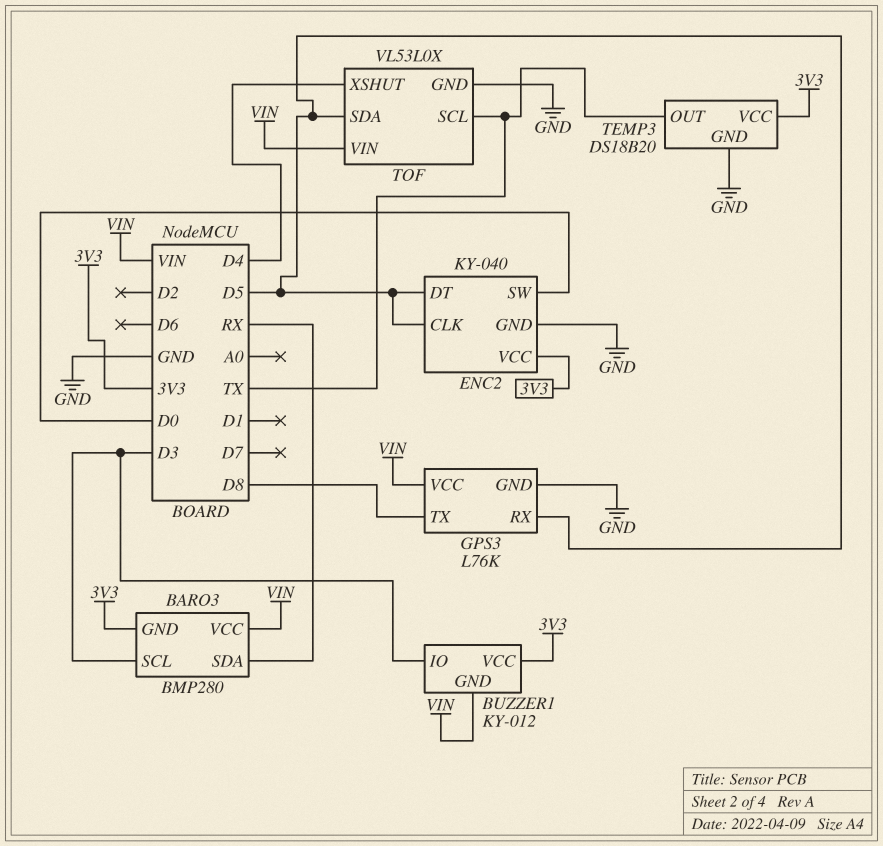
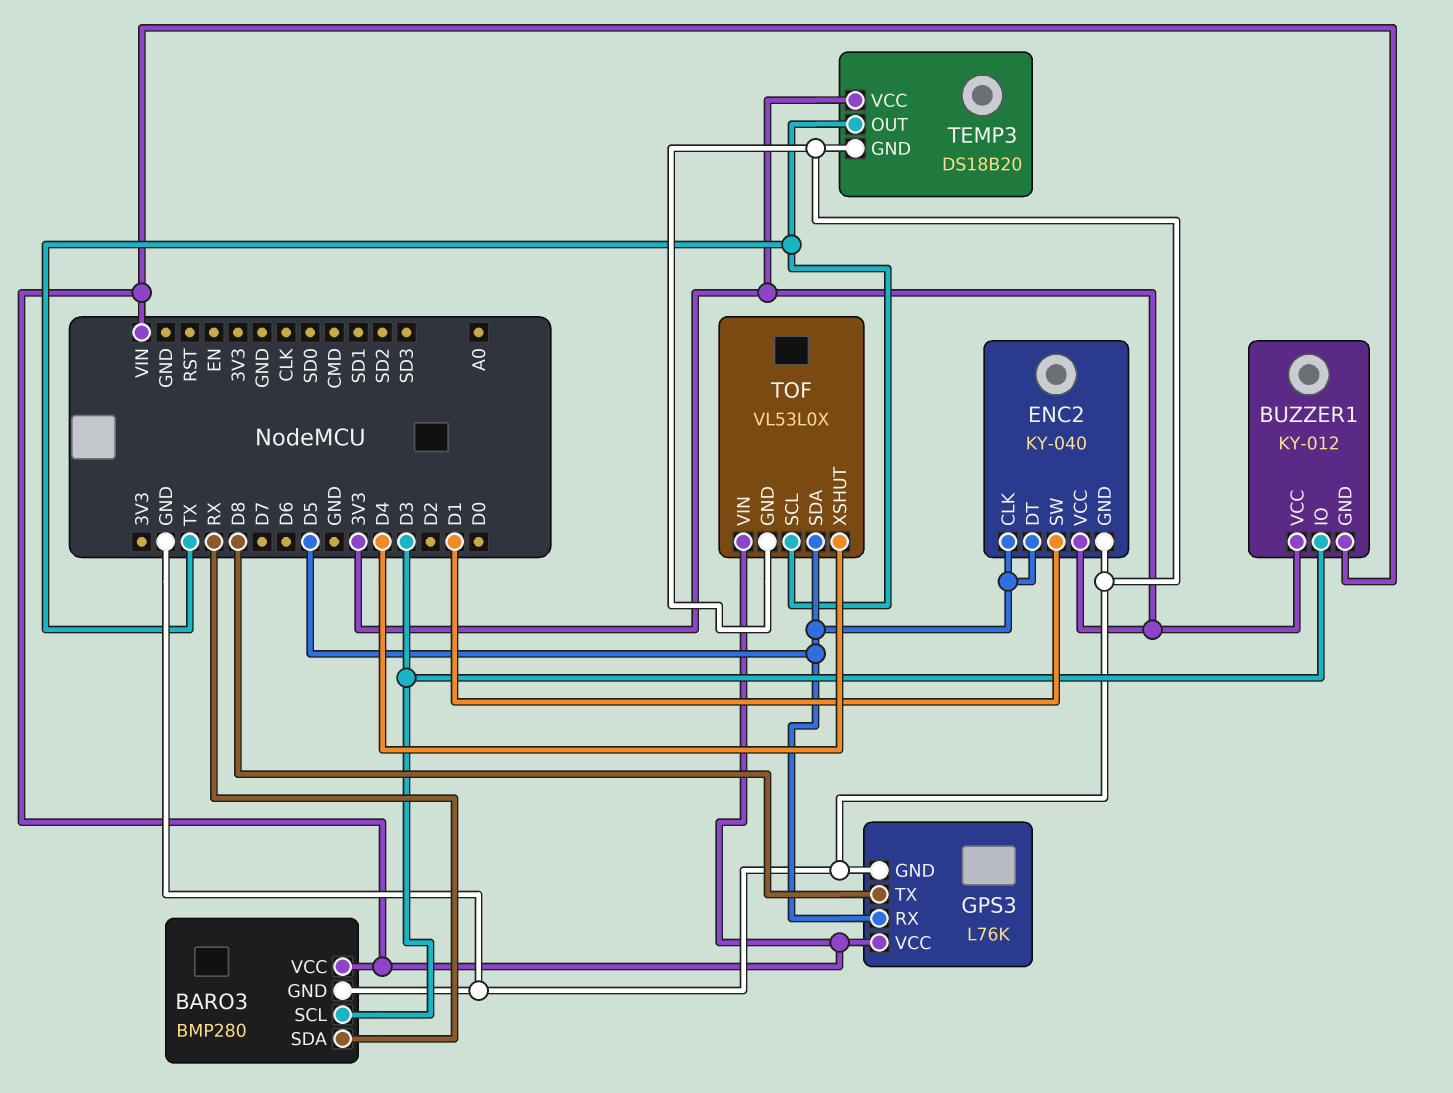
BARO3 pin GND: 3V3 -> GND
ENC2 pin SW: D0 -> D1

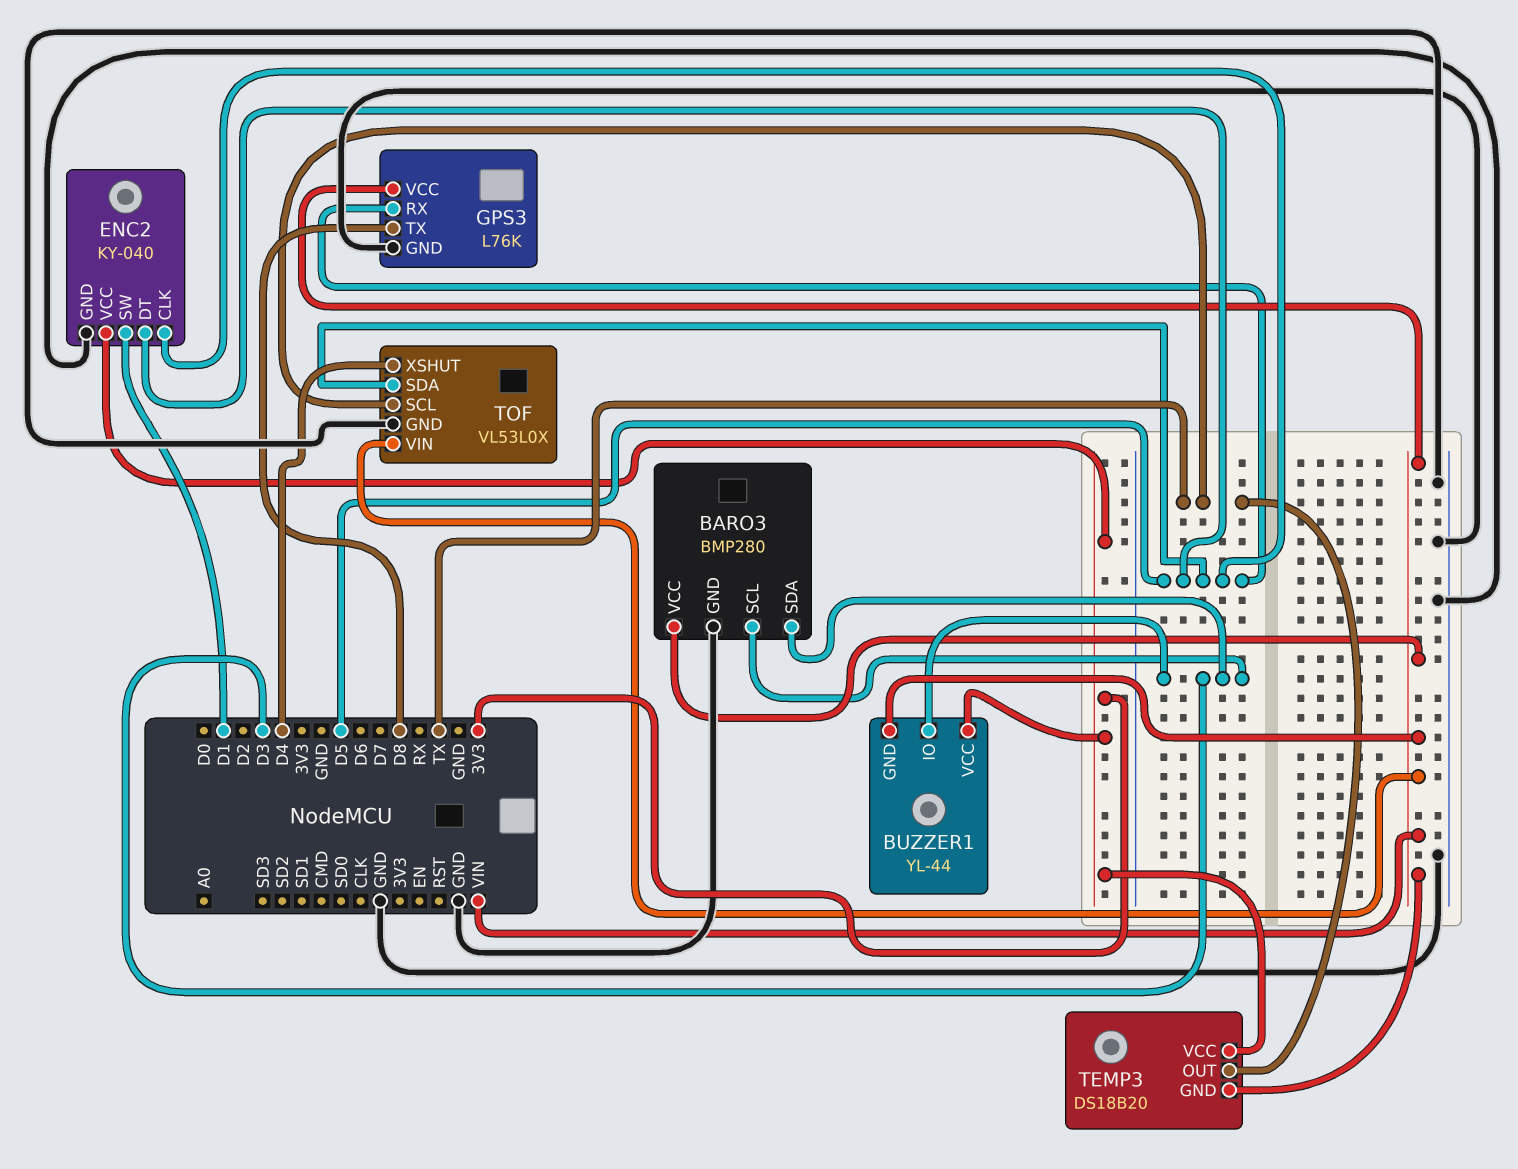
BARO3 pin SDA: RX -> D3
BUZZER1: KY-012 -> YL-44
TEMP3 pin GND: GND -> VIN

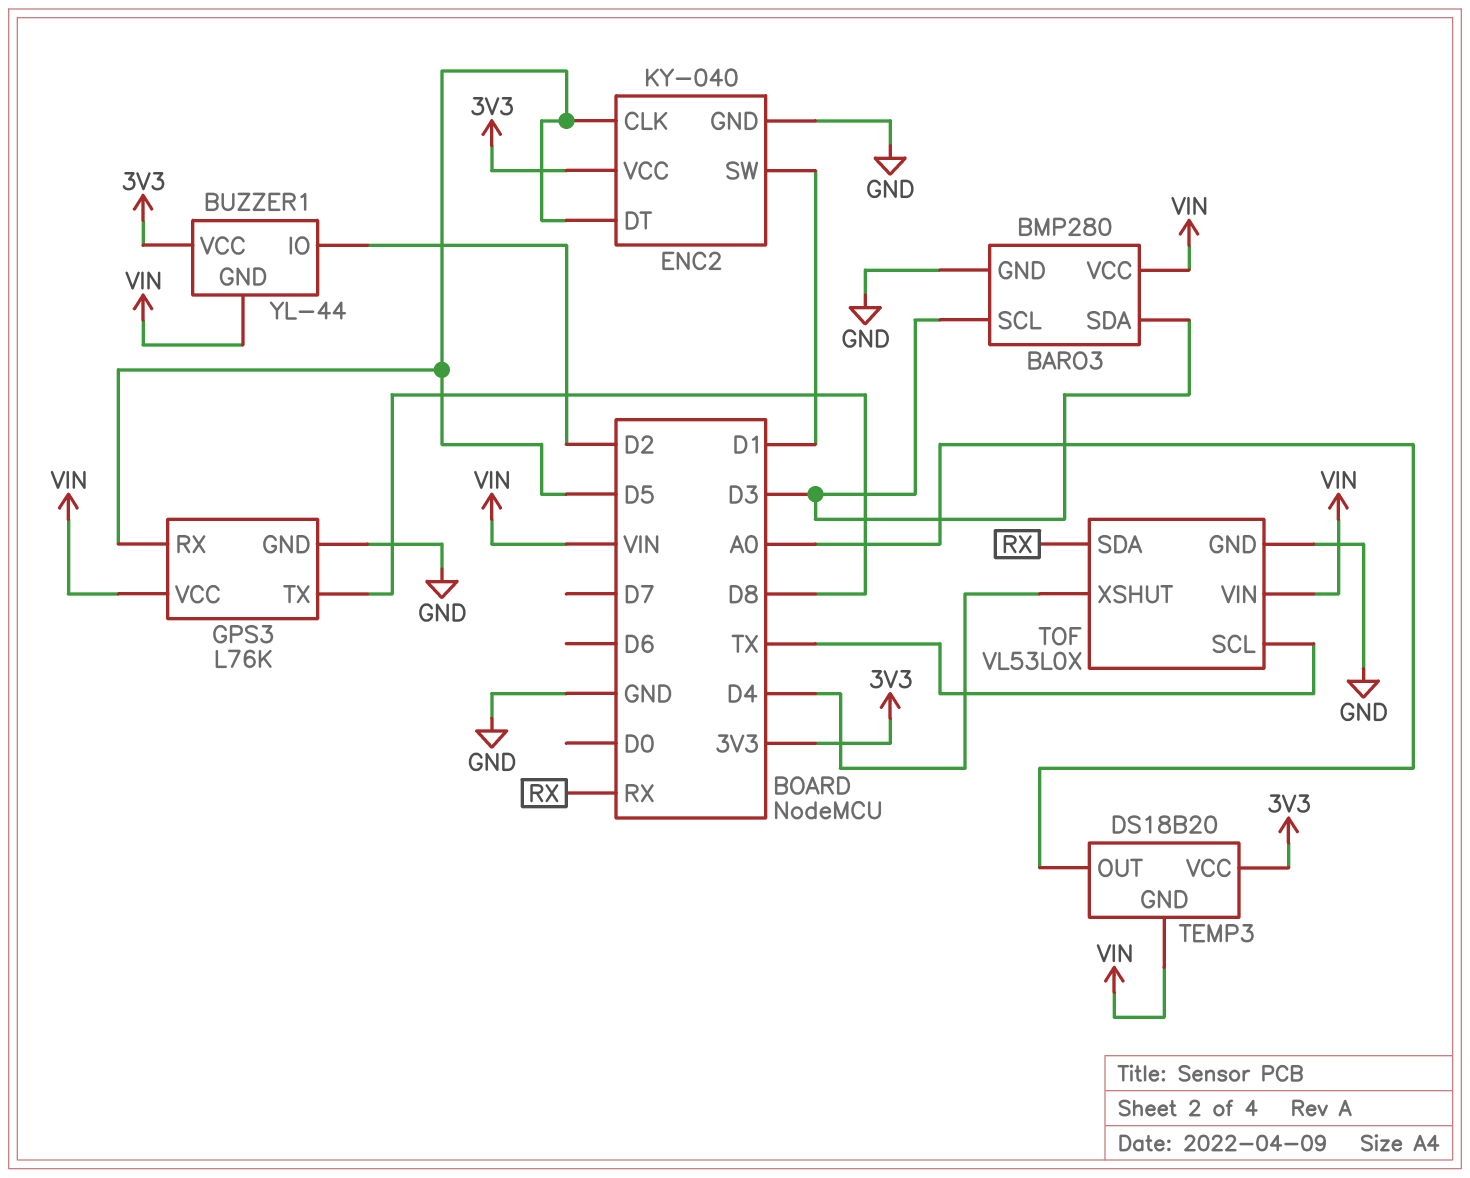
BUZZER1 pin IO: D3 -> D2
TEMP3 pin OUT: TX -> A0
TOF pin SDA: D5 -> RX

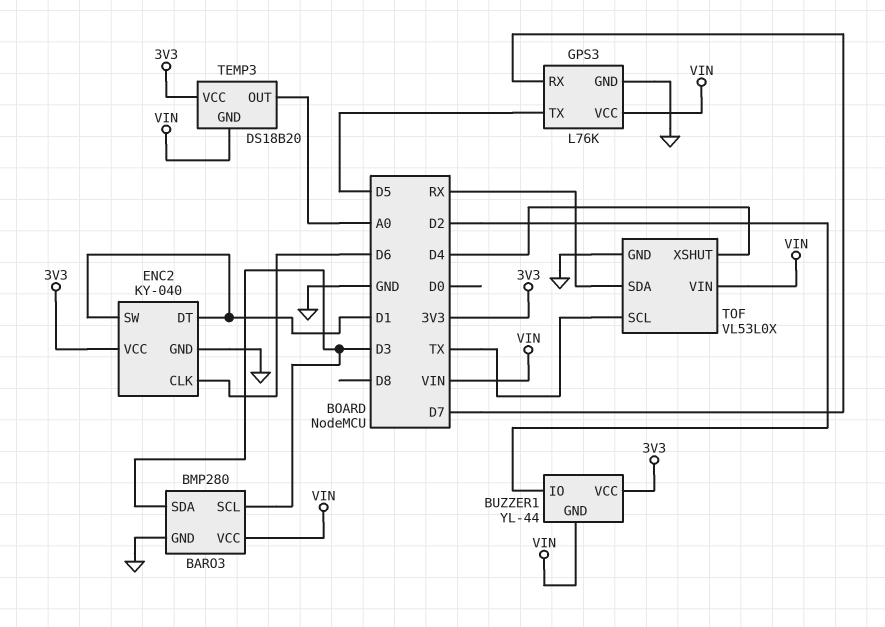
ENC2 pin CLK: D5 -> D6
ENC2 pin DT: D5 -> D1
GPS3 pin RX: D5 -> D7
GPS3 pin TX: D8 -> D5

